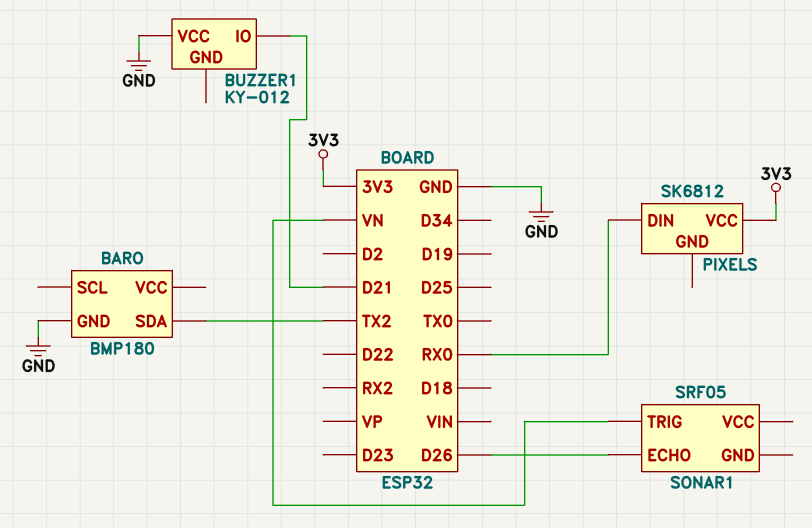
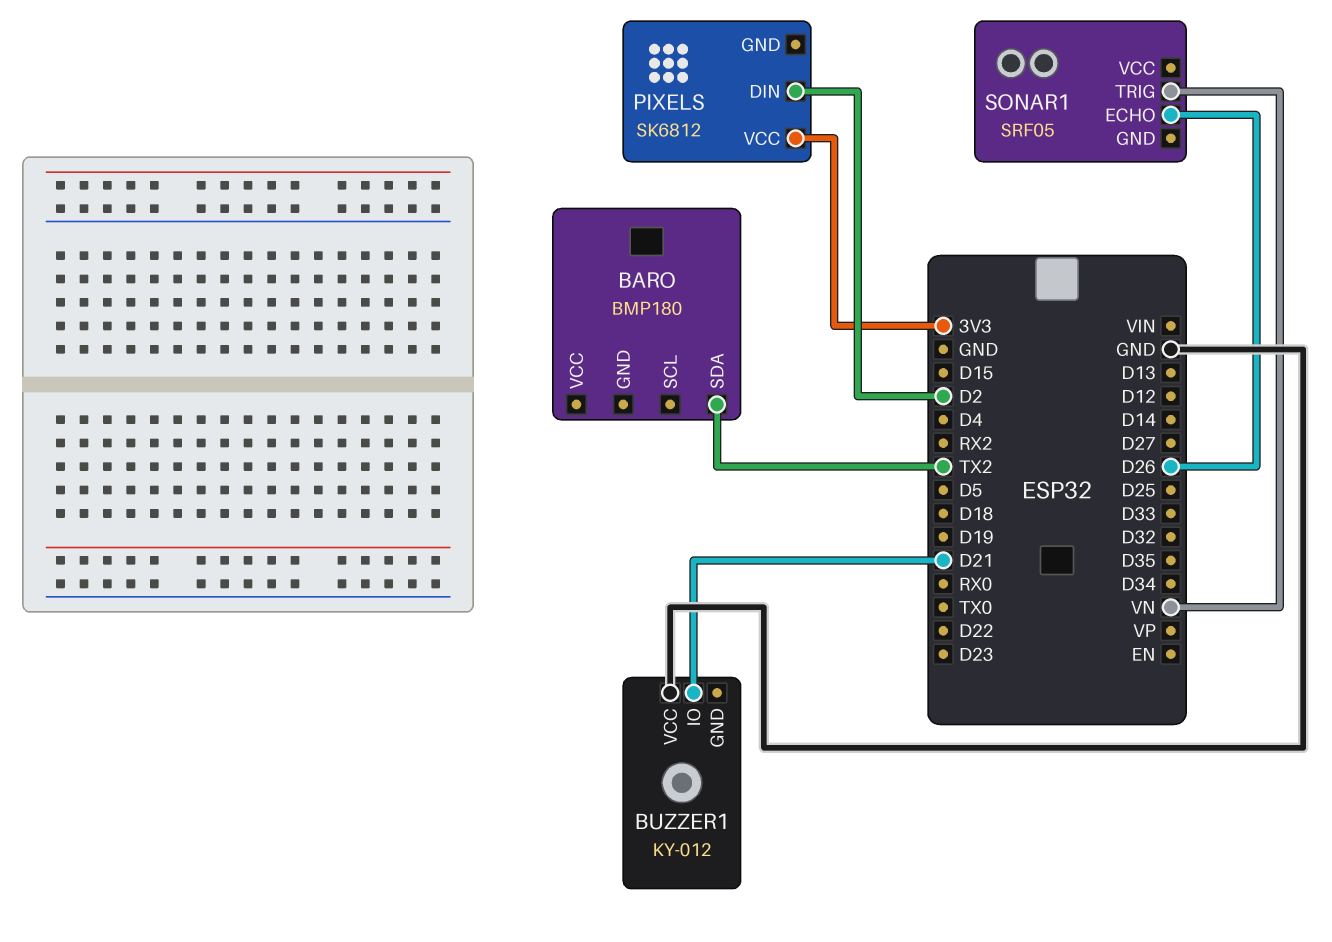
BARO pin GND: GND -> none
PIXELS pin DIN: RX0 -> D2

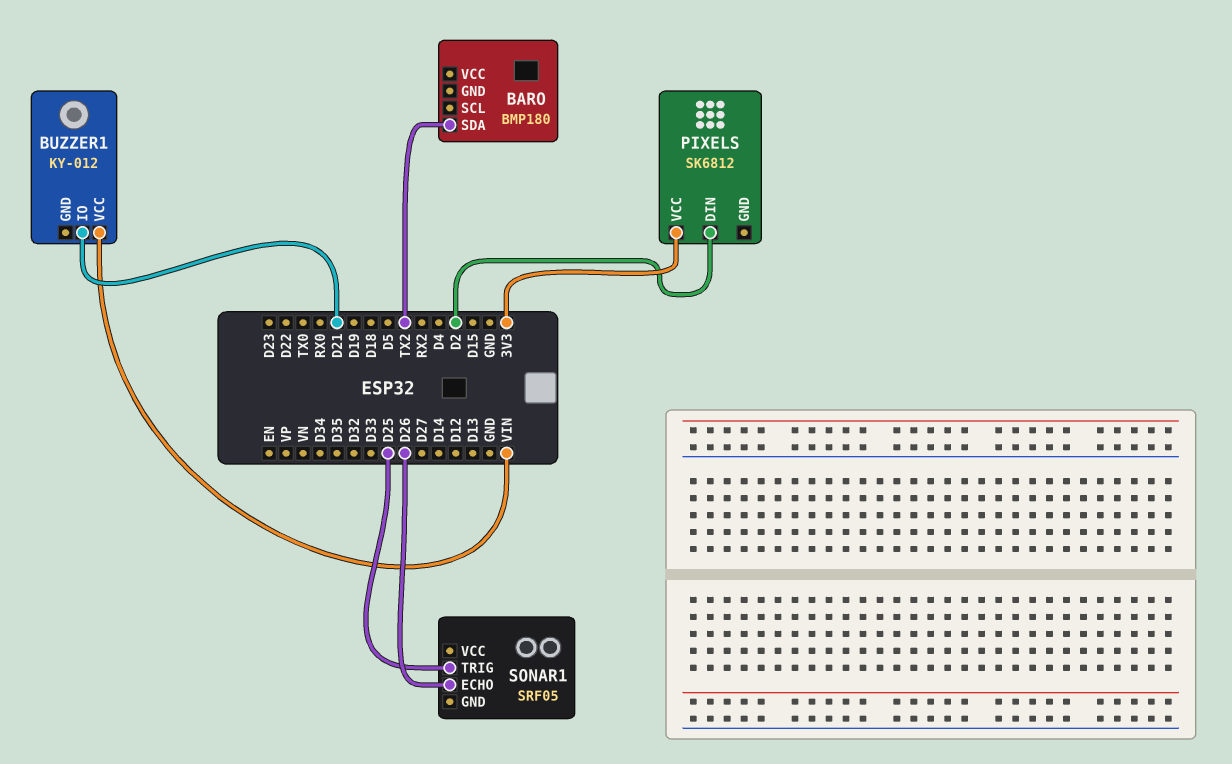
BUZZER1 pin VCC: GND -> VIN
SONAR1 pin TRIG: VN -> D25

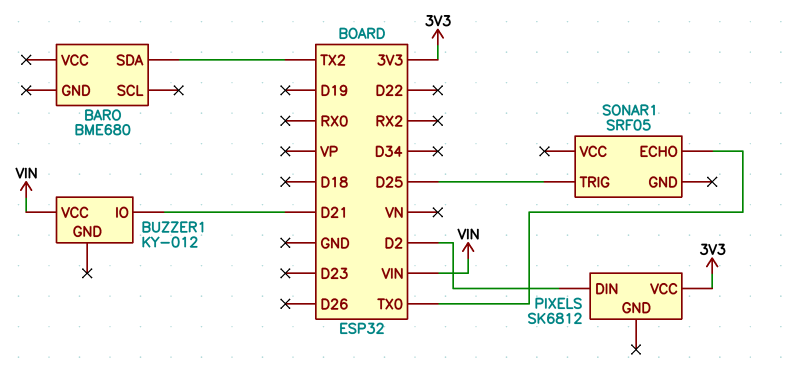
BARO: BMP180 -> BME680
SONAR1 pin ECHO: D26 -> TX0

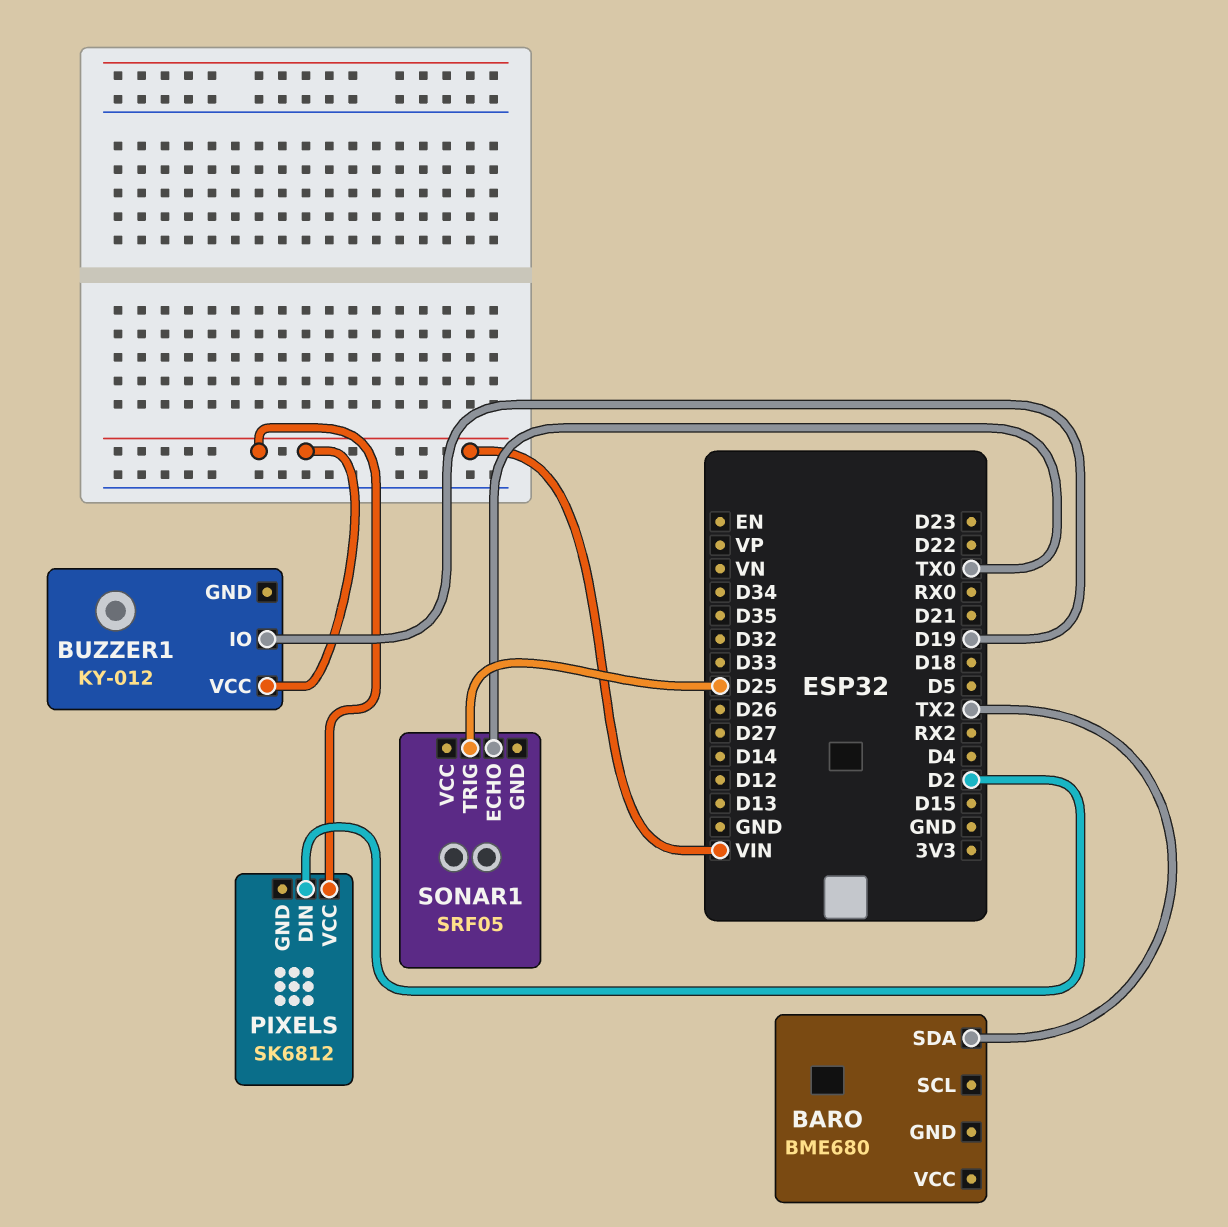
BUZZER1 pin IO: D21 -> D19
PIXELS pin VCC: 3V3 -> VIN

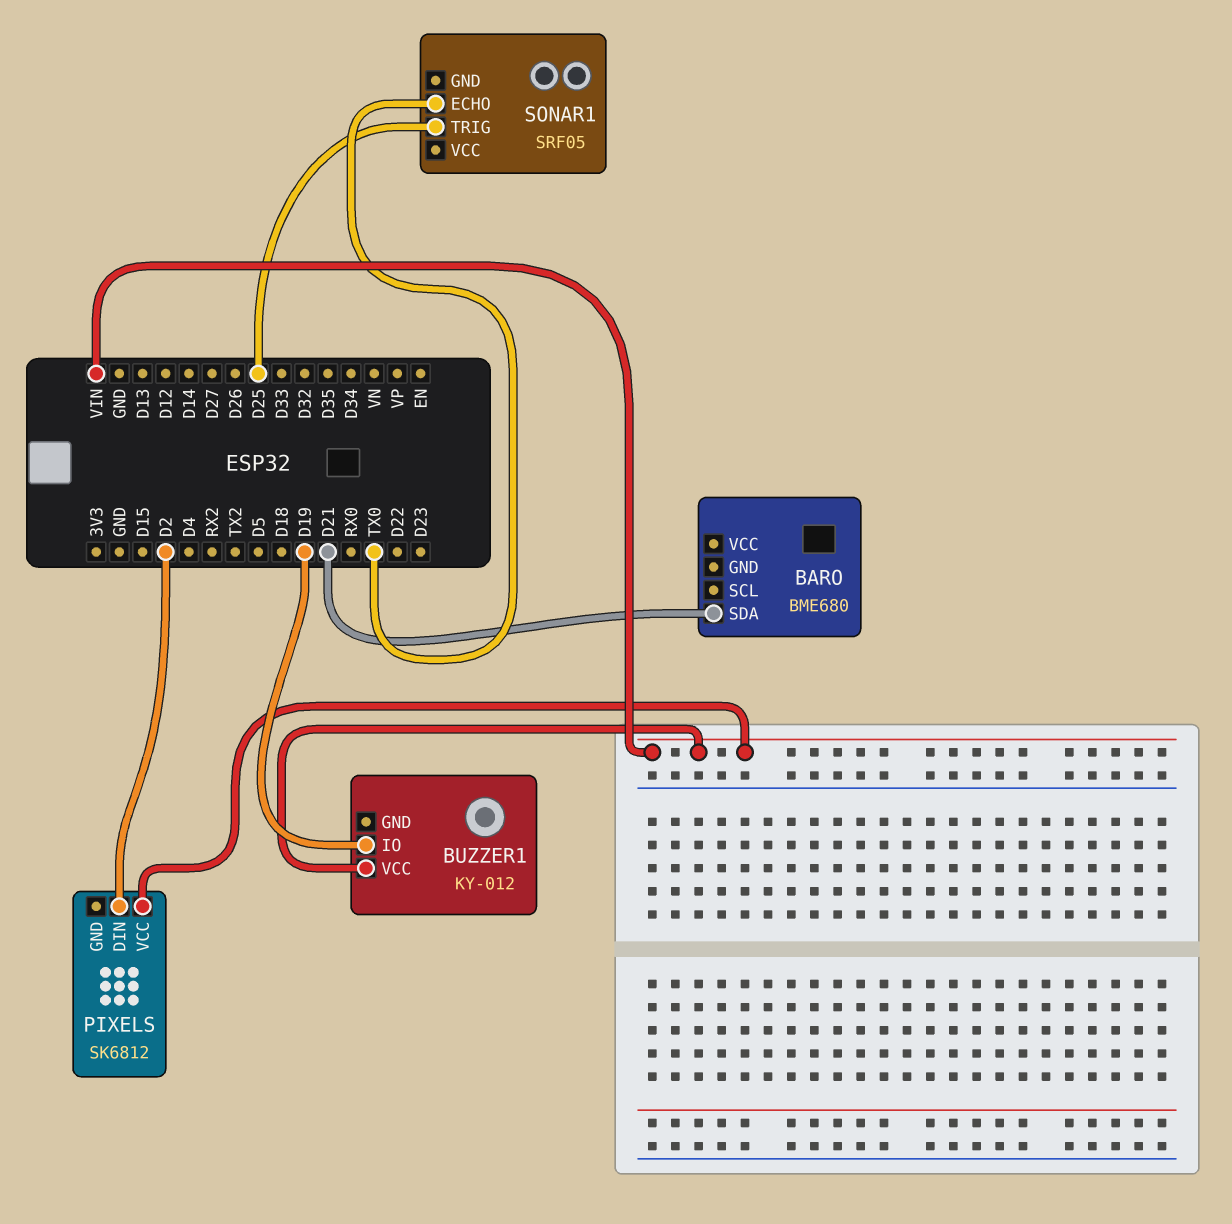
BARO pin SDA: TX2 -> D21

